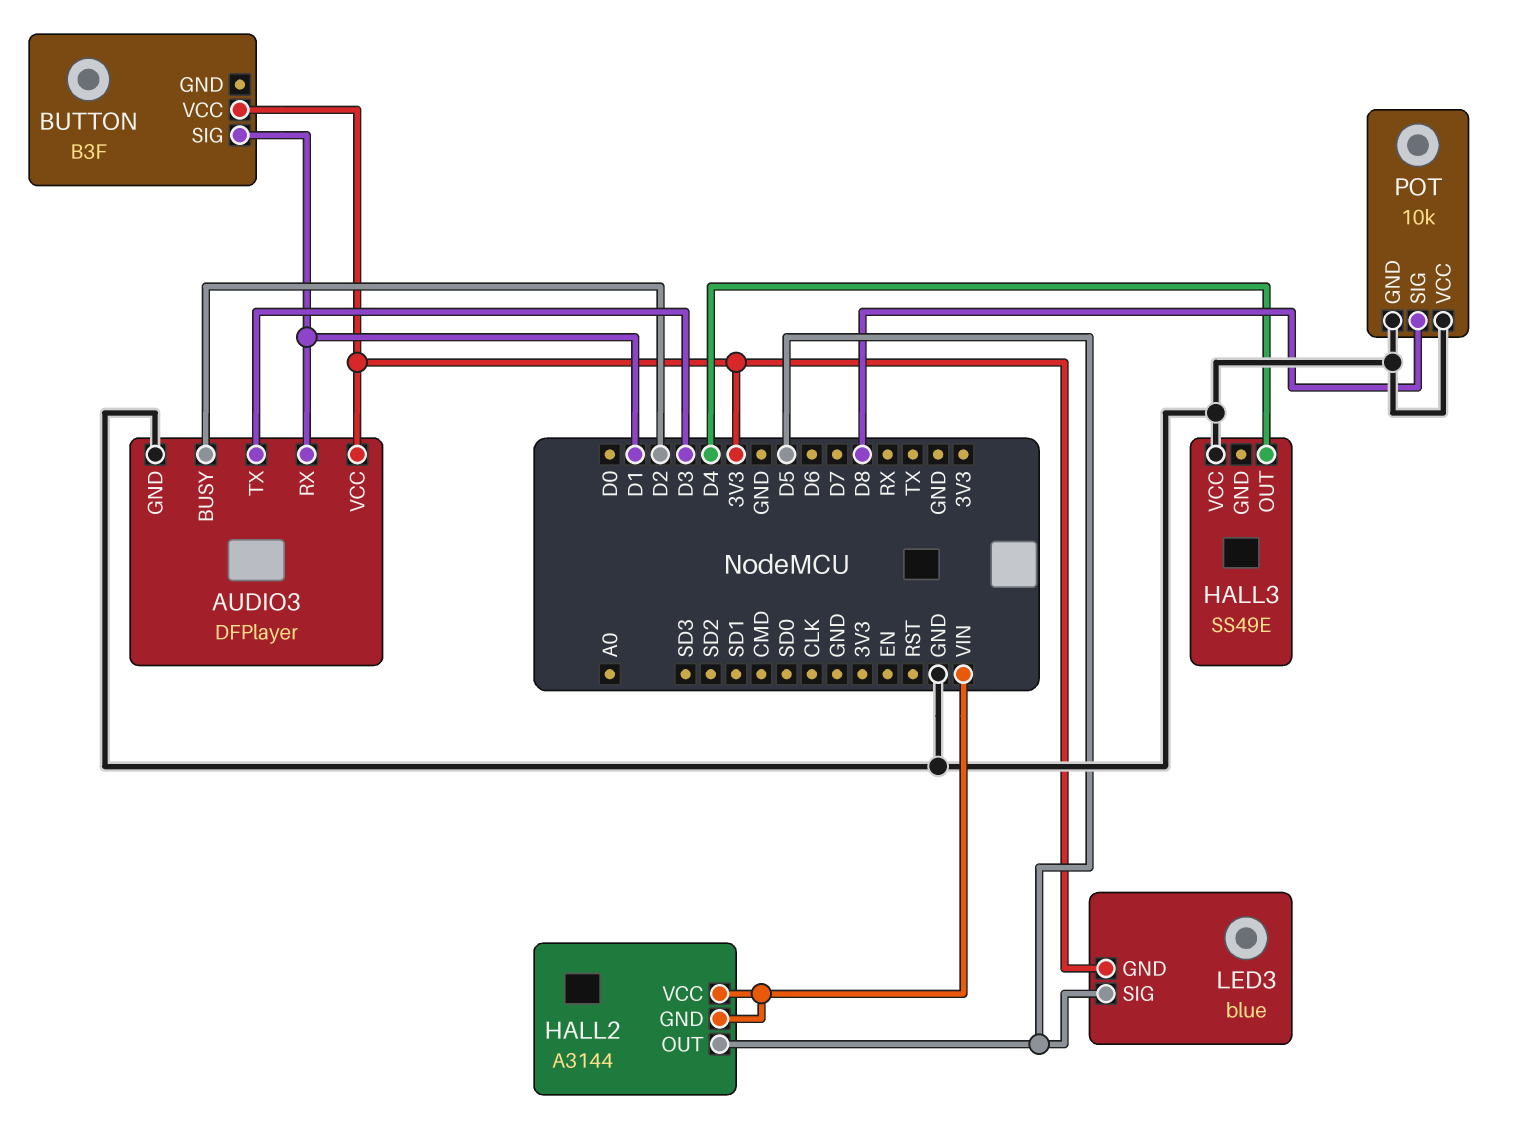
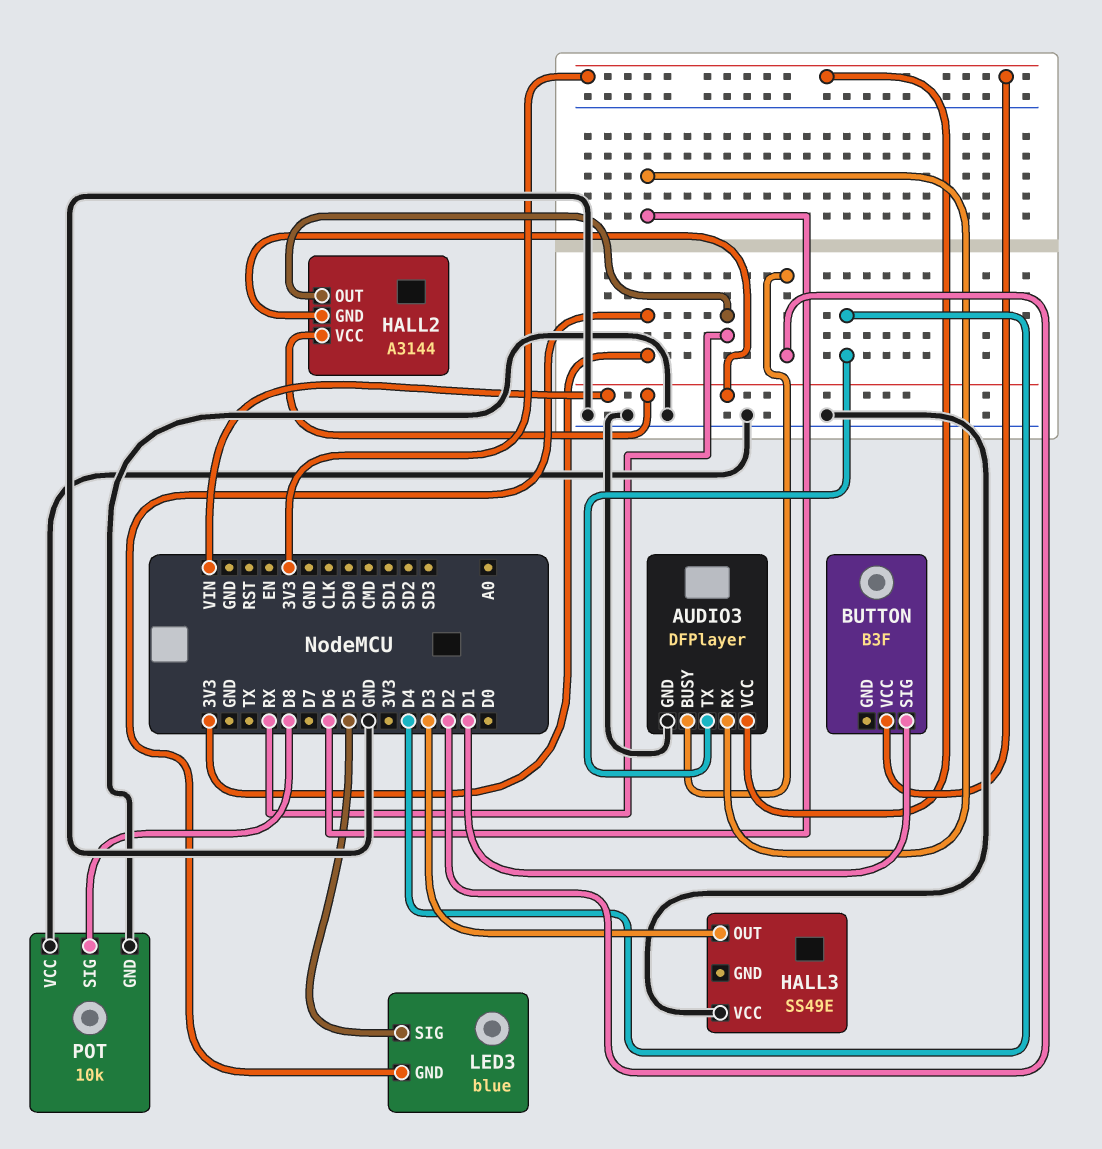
AUDIO3 pin RX: D1 -> D6
AUDIO3 pin TX: D3 -> D4
HALL2 pin OUT: D5 -> RX
HALL3 pin OUT: D4 -> D3

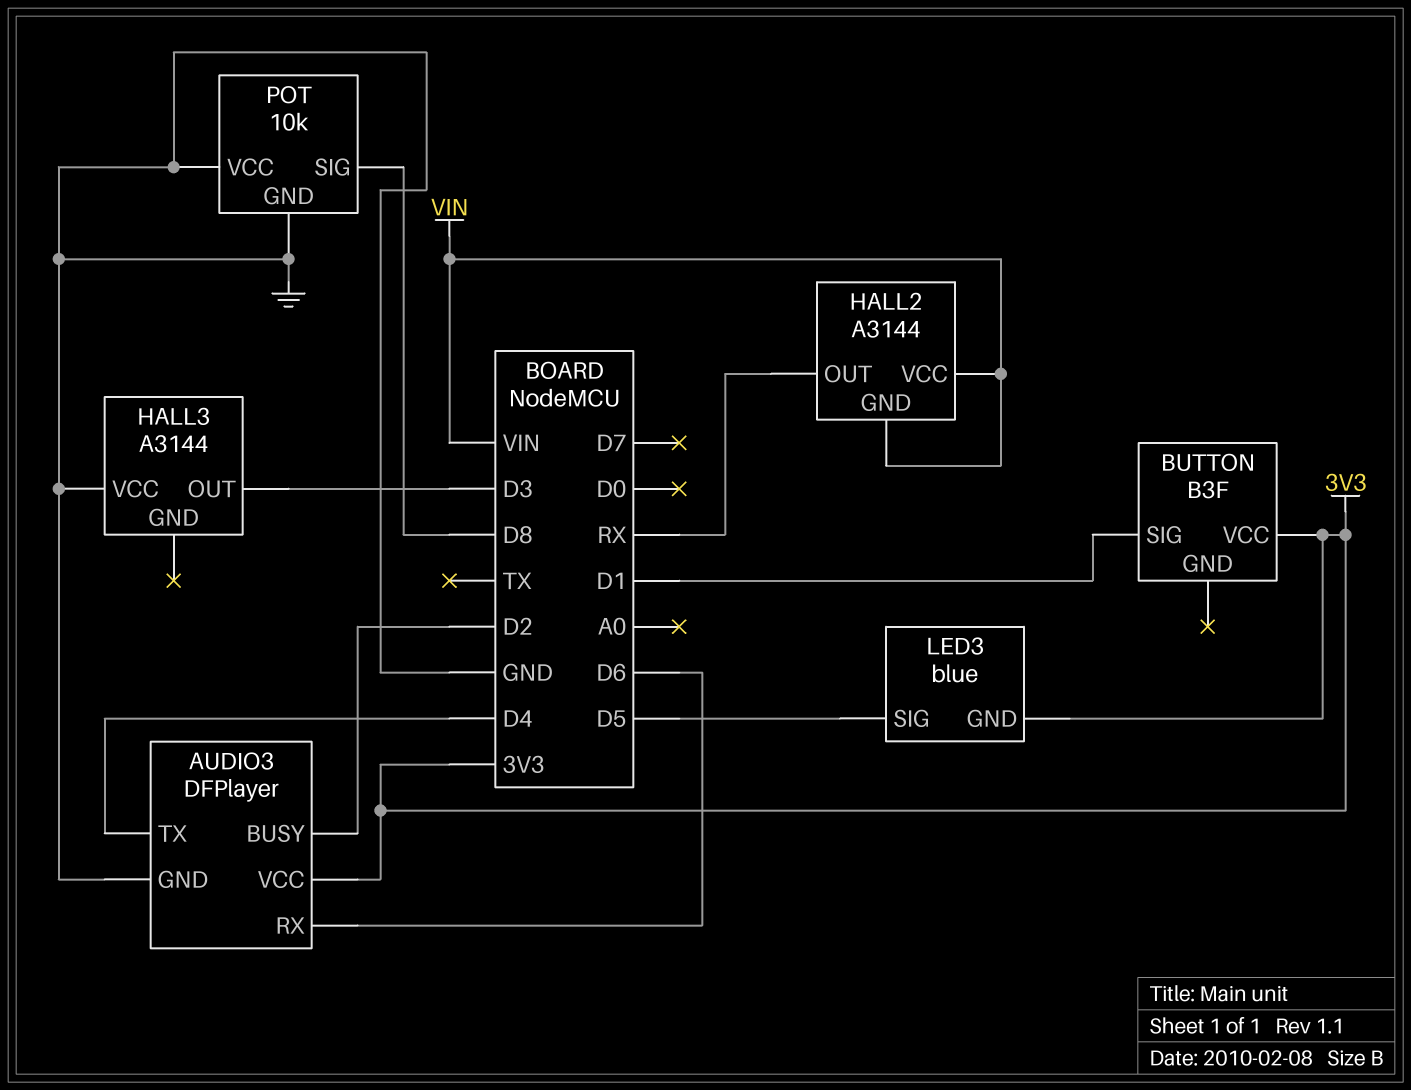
HALL3: SS49E -> A3144

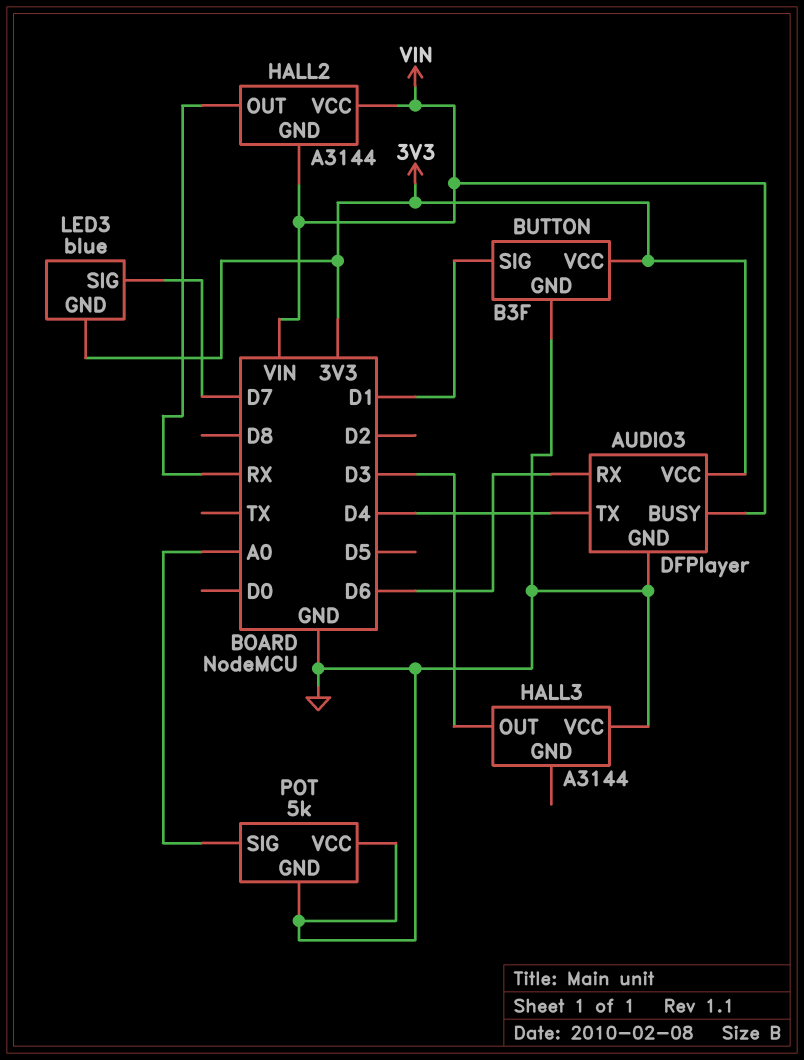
AUDIO3 pin BUSY: D2 -> VIN
BUTTON pin GND: none -> GND
LED3 pin SIG: D5 -> D7
POT: 10k -> 5k
POT pin SIG: D8 -> A0

